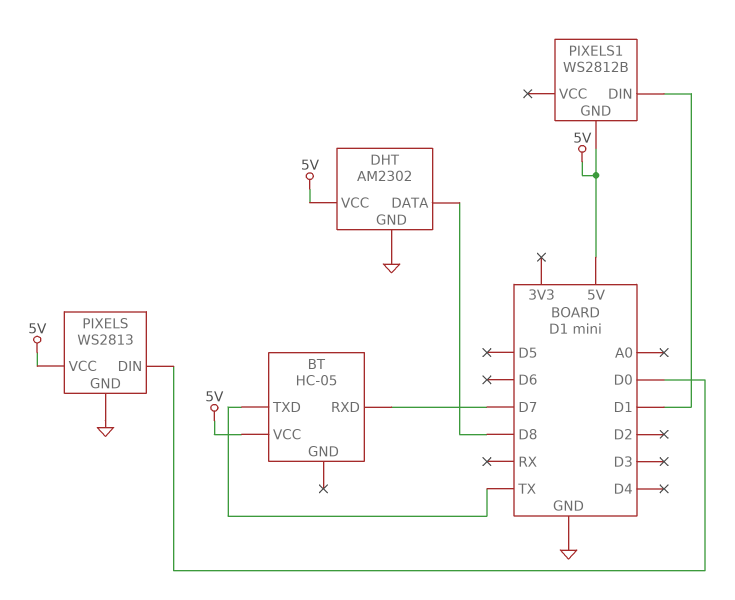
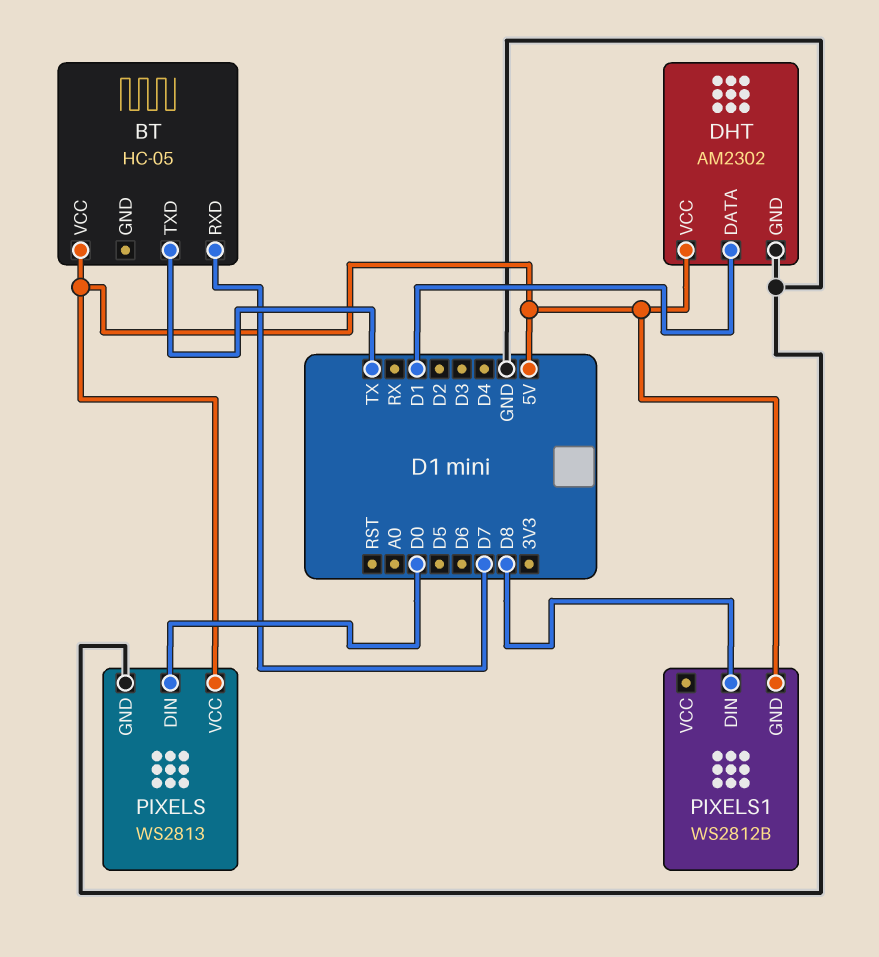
DHT pin DATA: D8 -> D1
PIXELS1 pin DIN: D1 -> D8

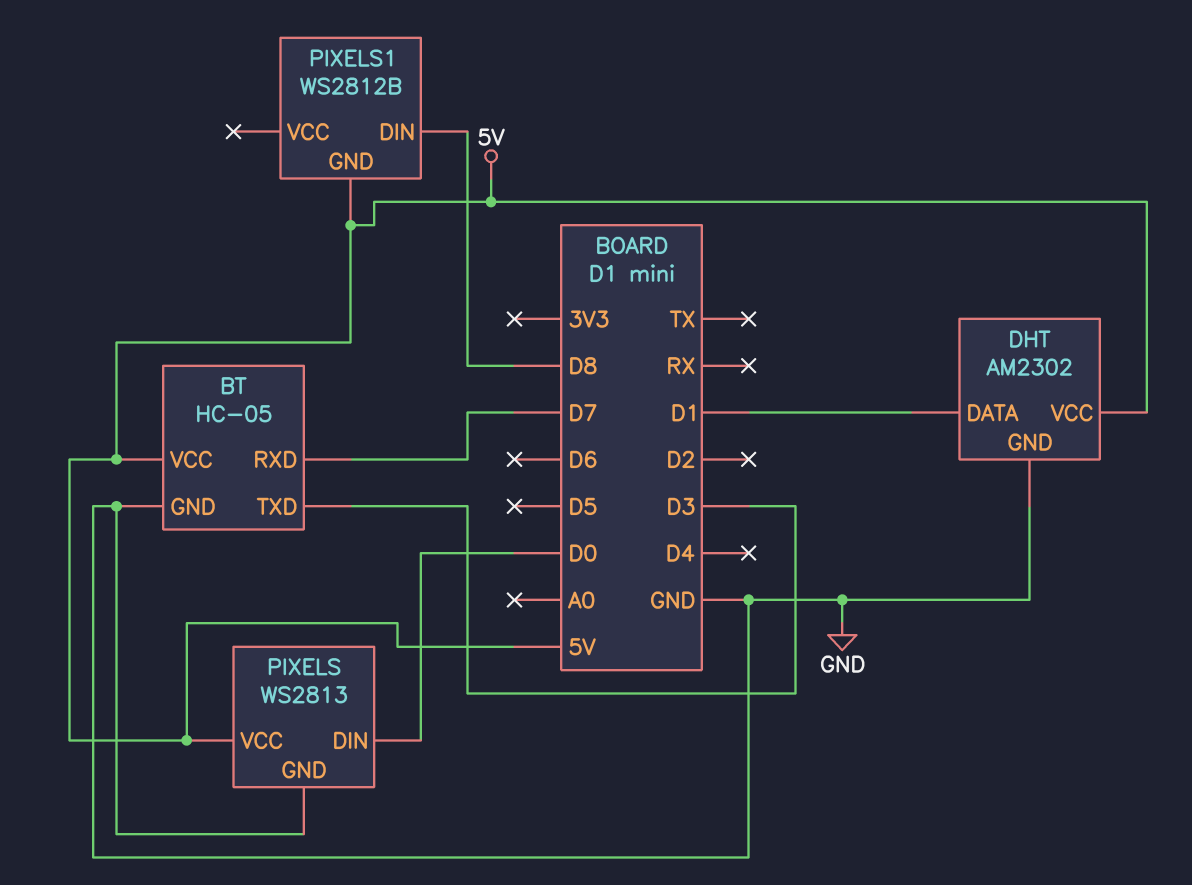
BT pin GND: none -> GND
BT pin TXD: TX -> D3

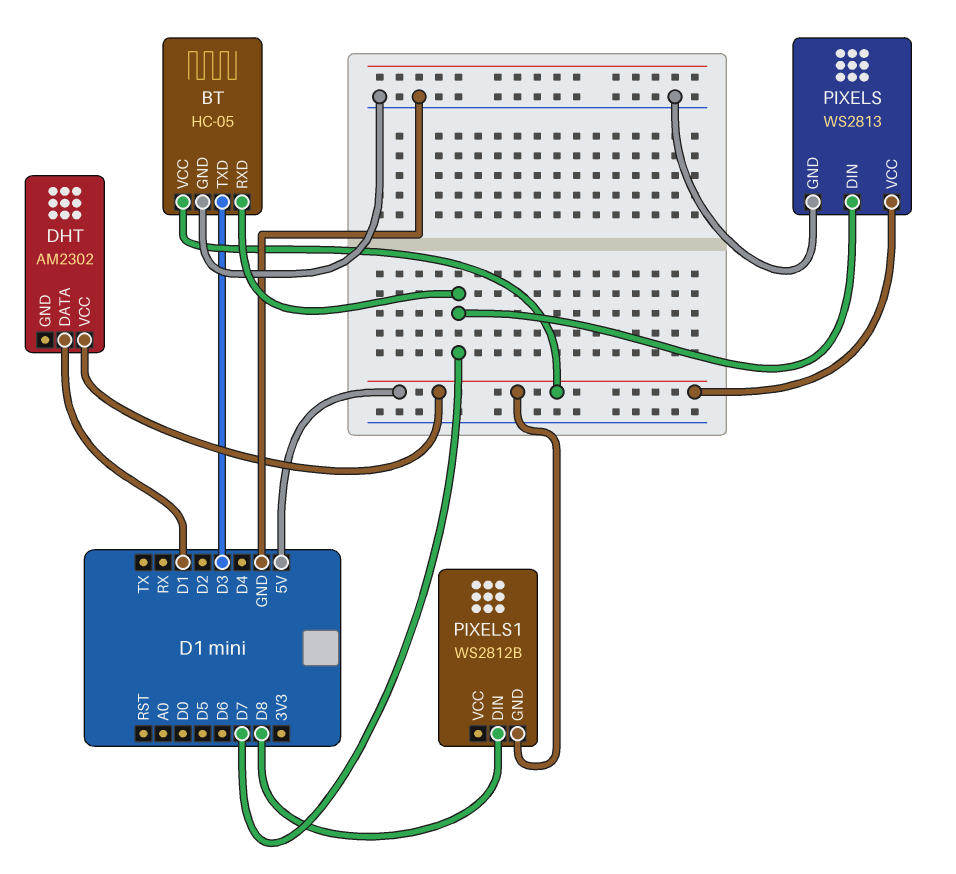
DHT pin GND: GND -> none
PIXELS pin DIN: D0 -> D7

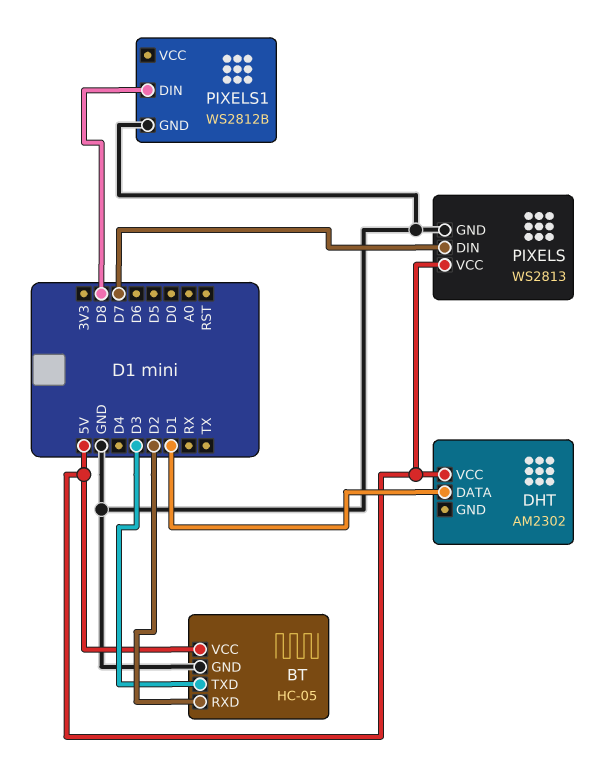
BT pin RXD: D7 -> D2
PIXELS1 pin GND: 5V -> GND

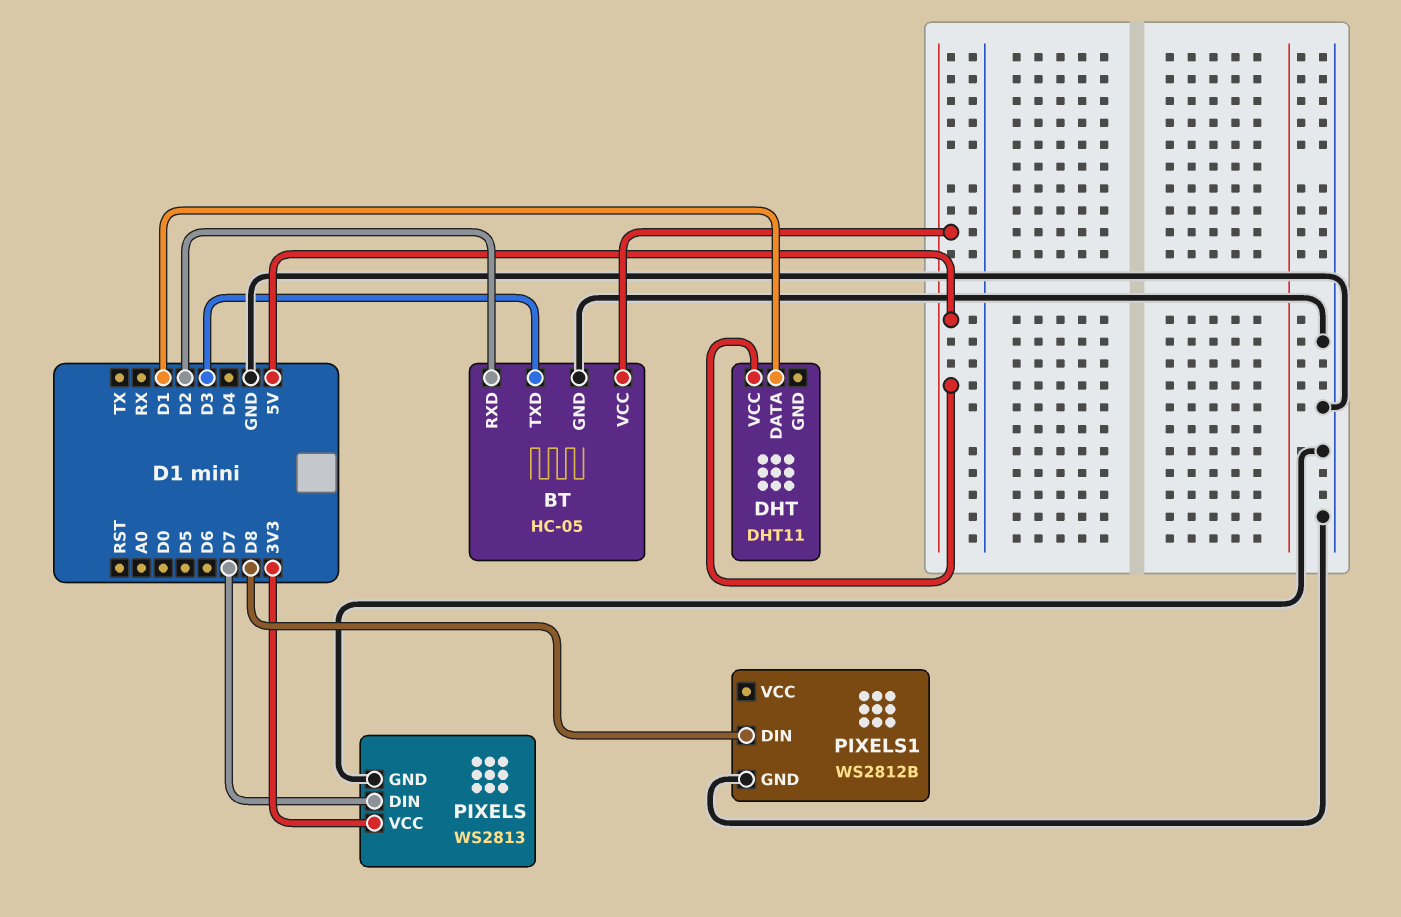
DHT: AM2302 -> DHT11
PIXELS pin VCC: 5V -> 3V3

